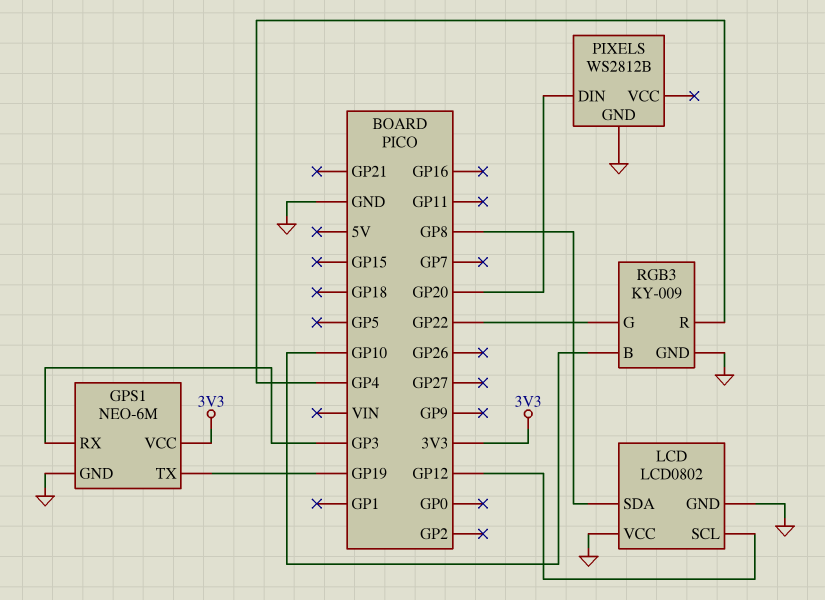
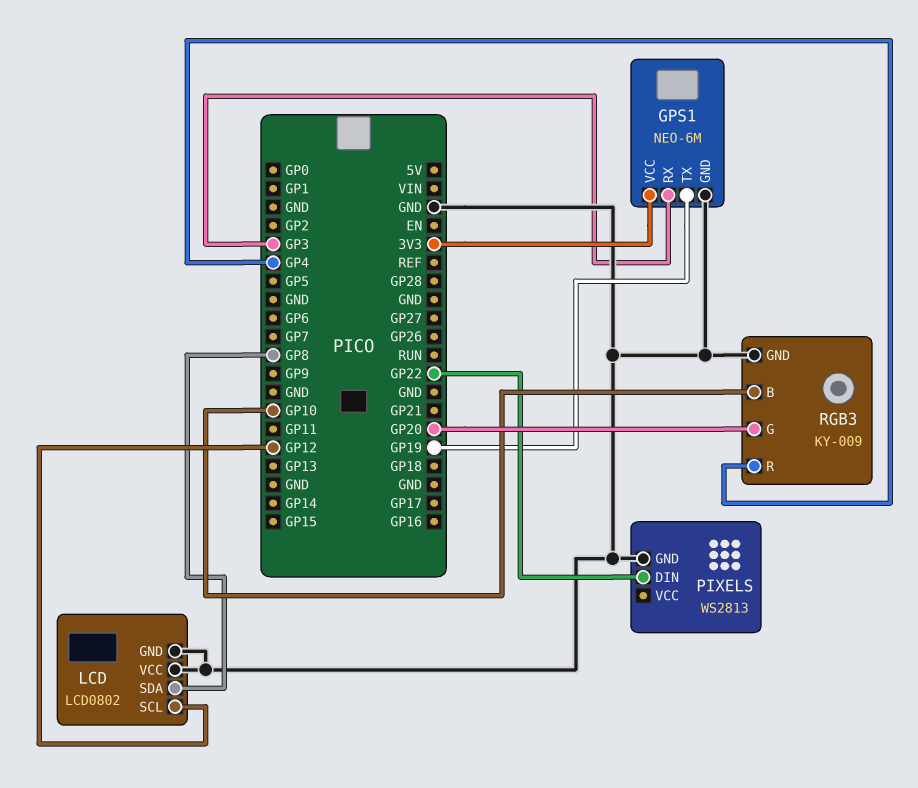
PIXELS: WS2812B -> WS2813
PIXELS pin DIN: GP20 -> GP22
RGB3 pin G: GP22 -> GP20

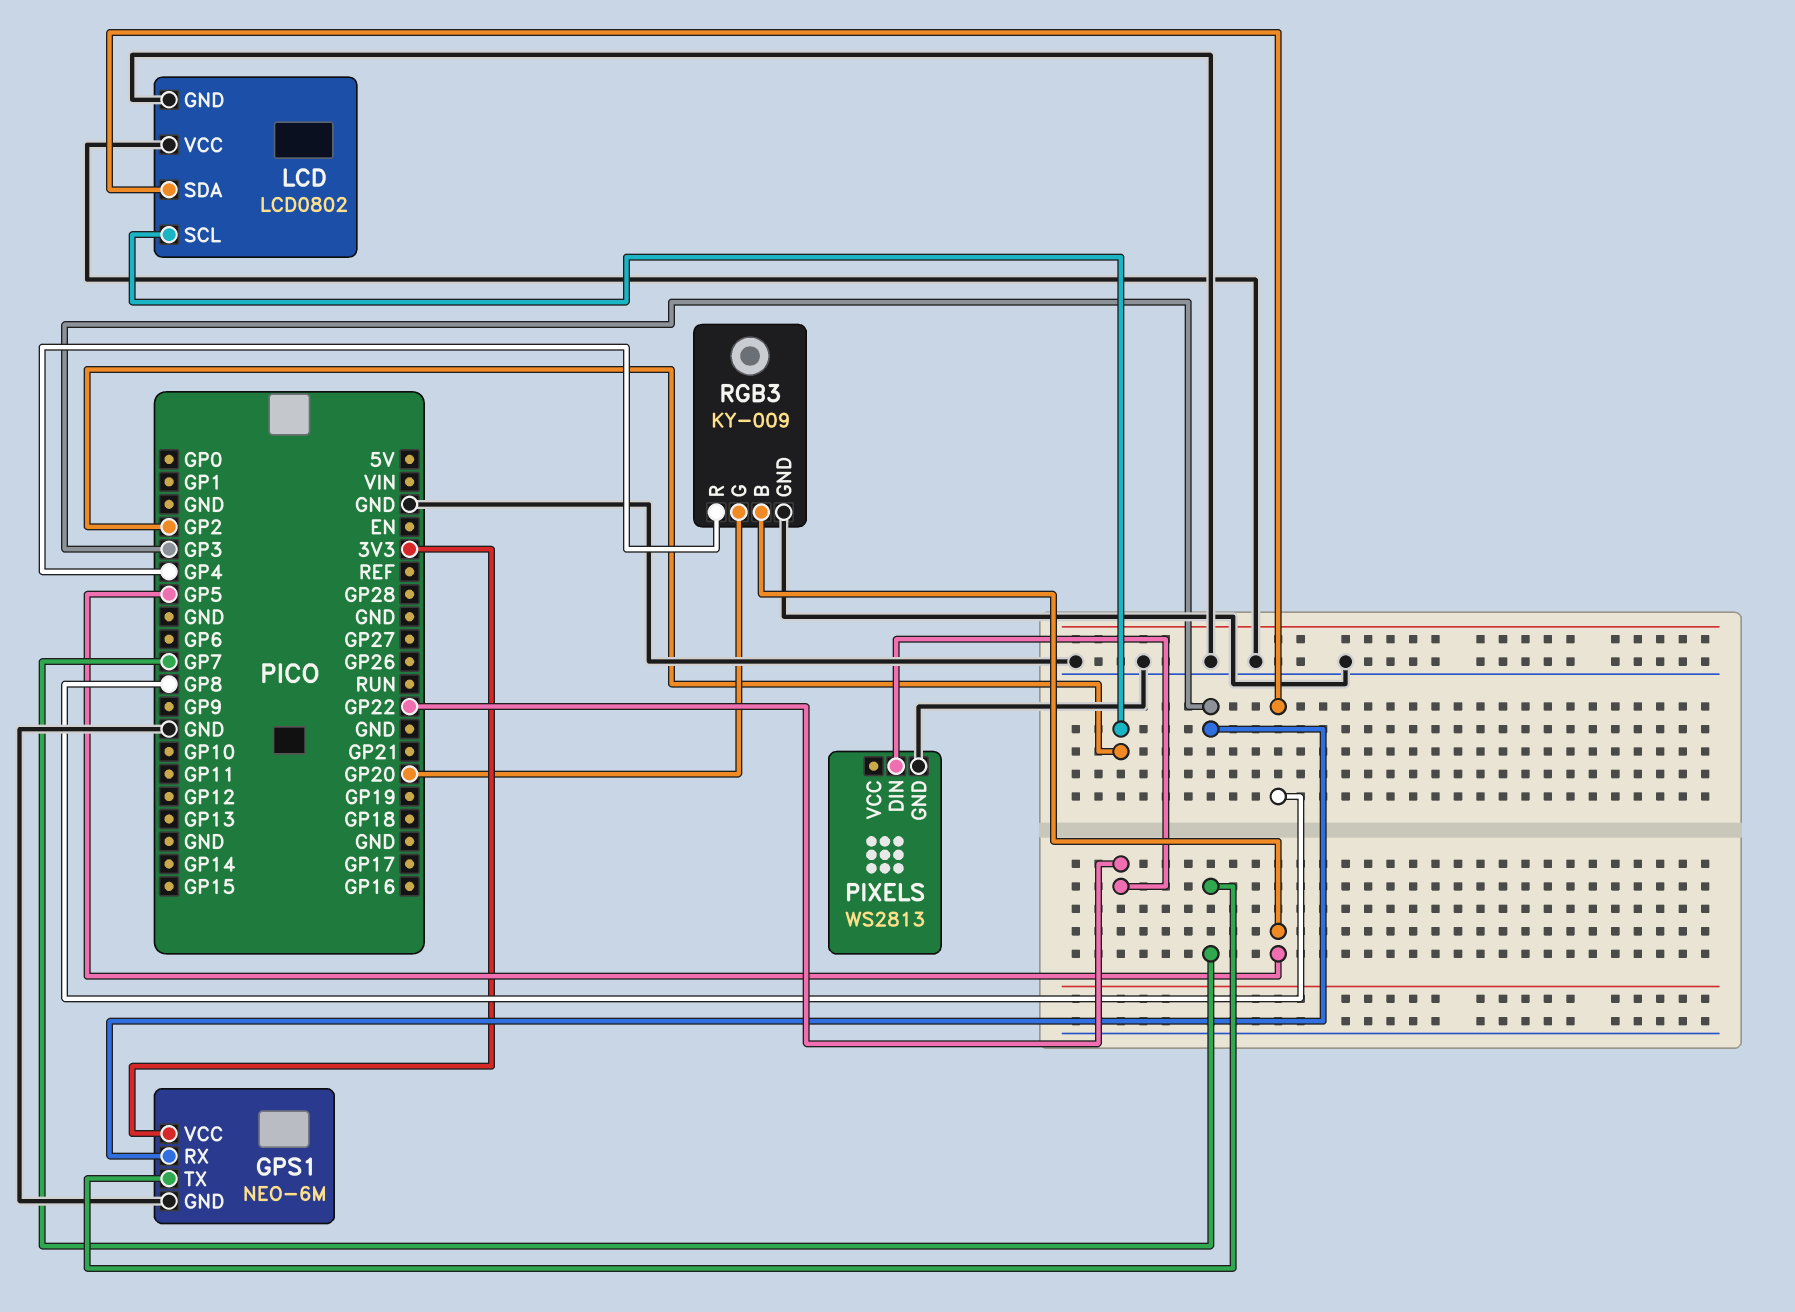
GPS1 pin TX: GP19 -> GP7
LCD pin SCL: GP12 -> GP2
RGB3 pin B: GP10 -> GP5

